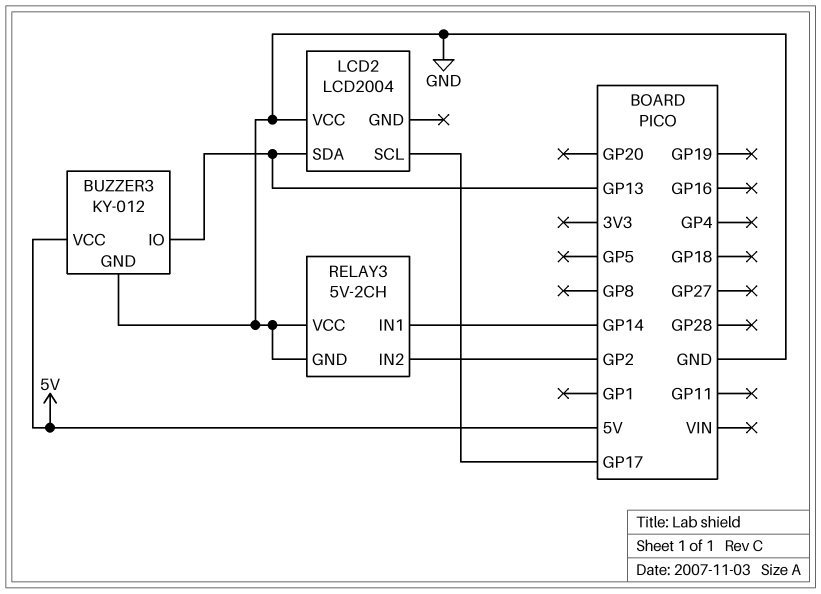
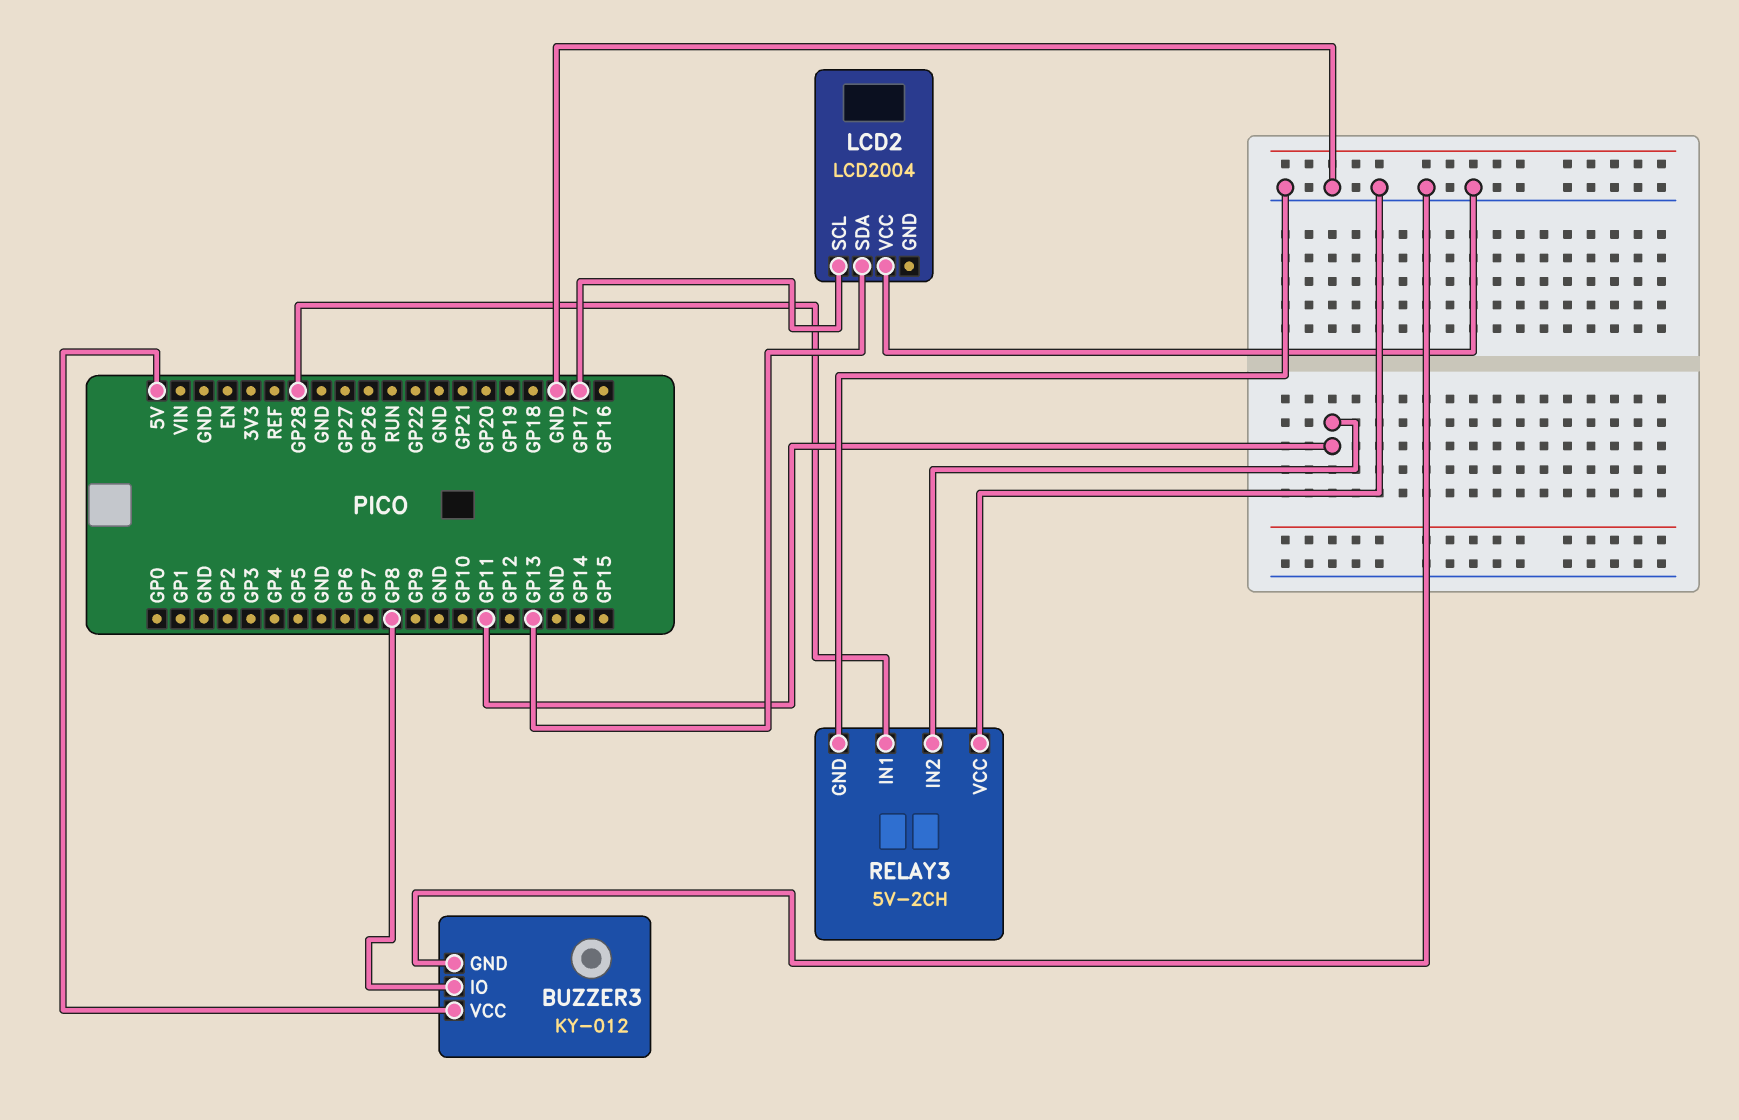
BUZZER3 pin IO: GP13 -> GP8
RELAY3 pin IN1: GP14 -> GP28
RELAY3 pin IN2: GP2 -> GP11

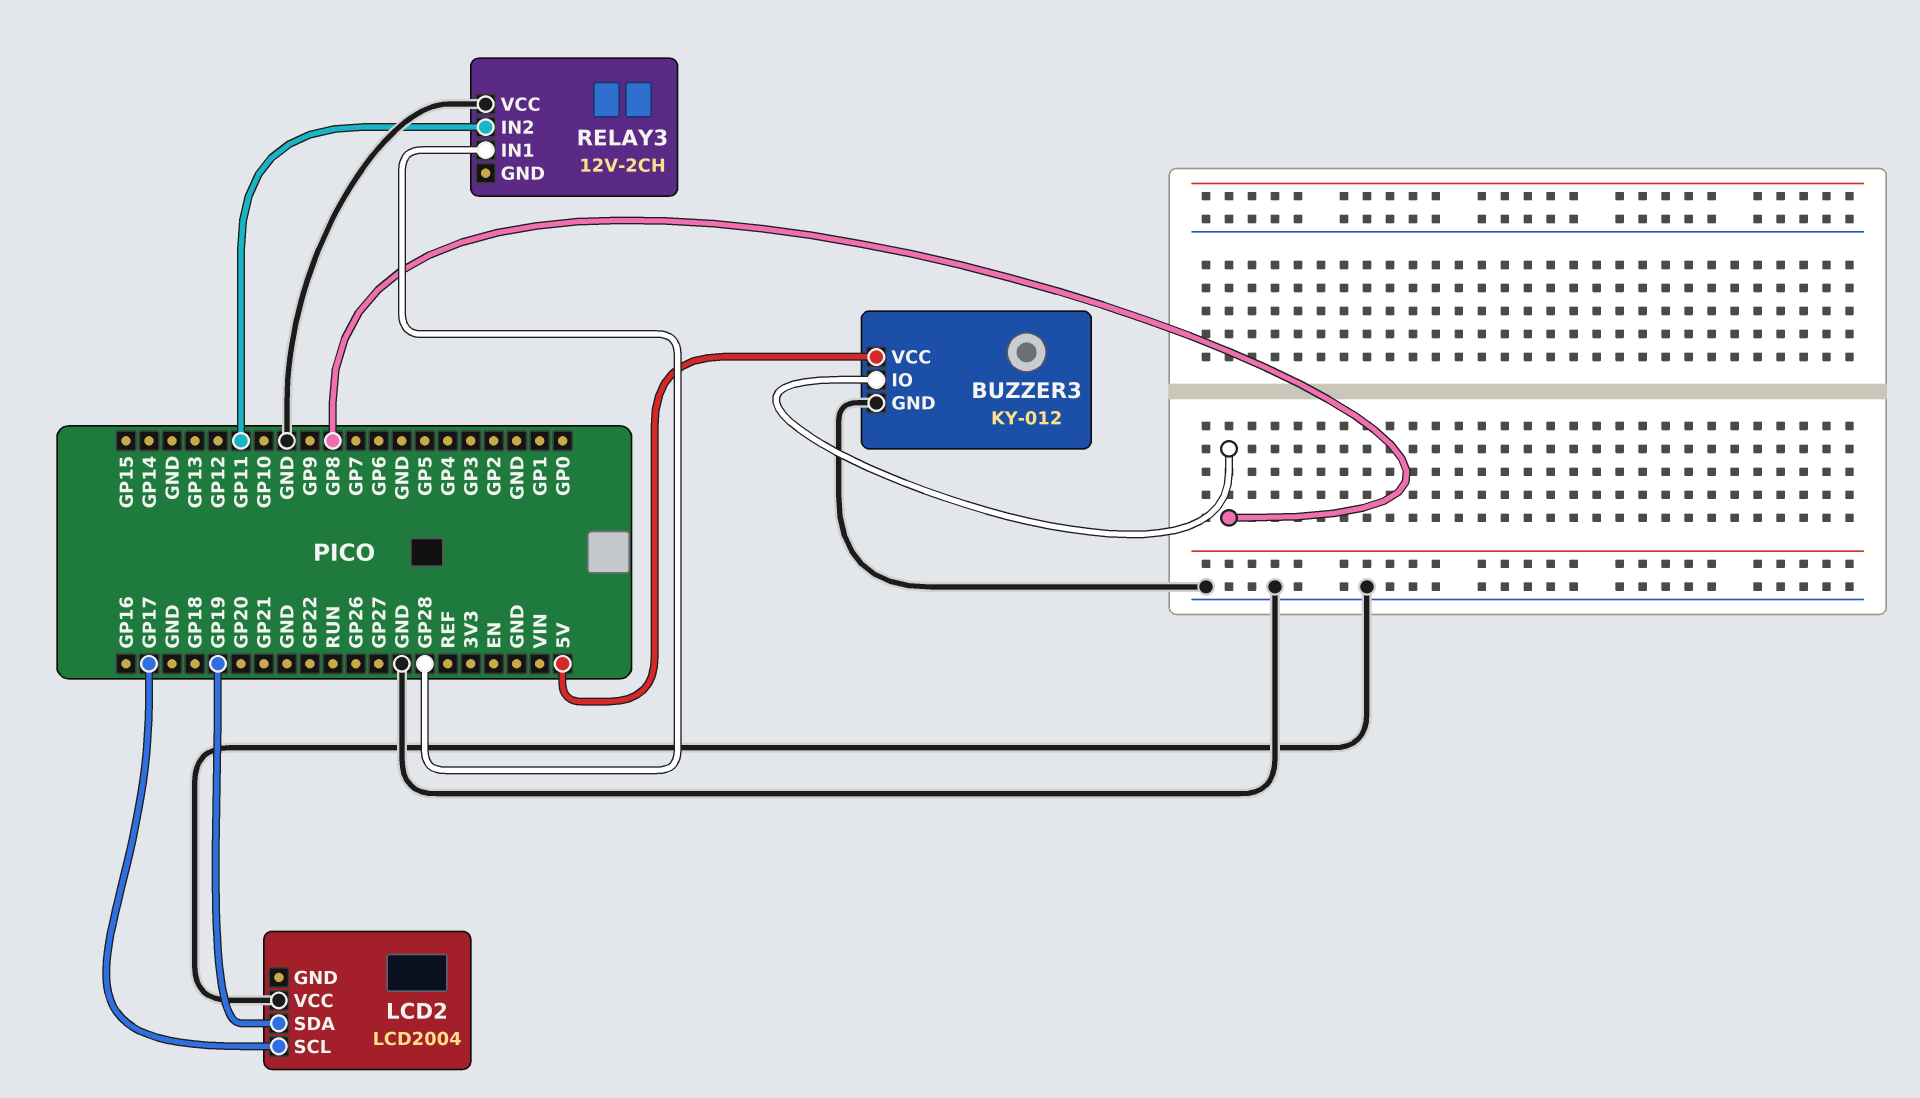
LCD2 pin SDA: GP13 -> GP19
RELAY3: 5V-2CH -> 12V-2CH
RELAY3 pin GND: GND -> none

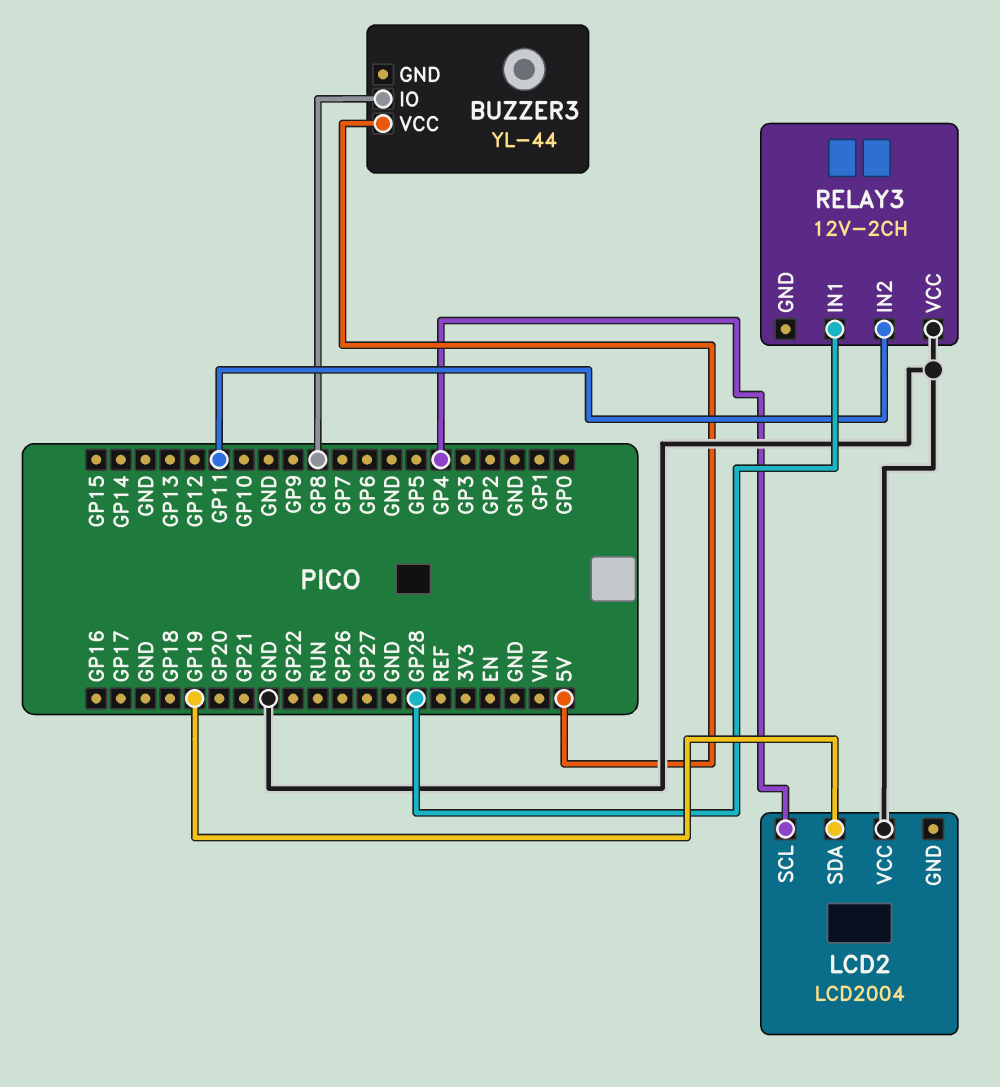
BUZZER3: KY-012 -> YL-44
BUZZER3 pin GND: GND -> none
LCD2 pin SCL: GP17 -> GP4

